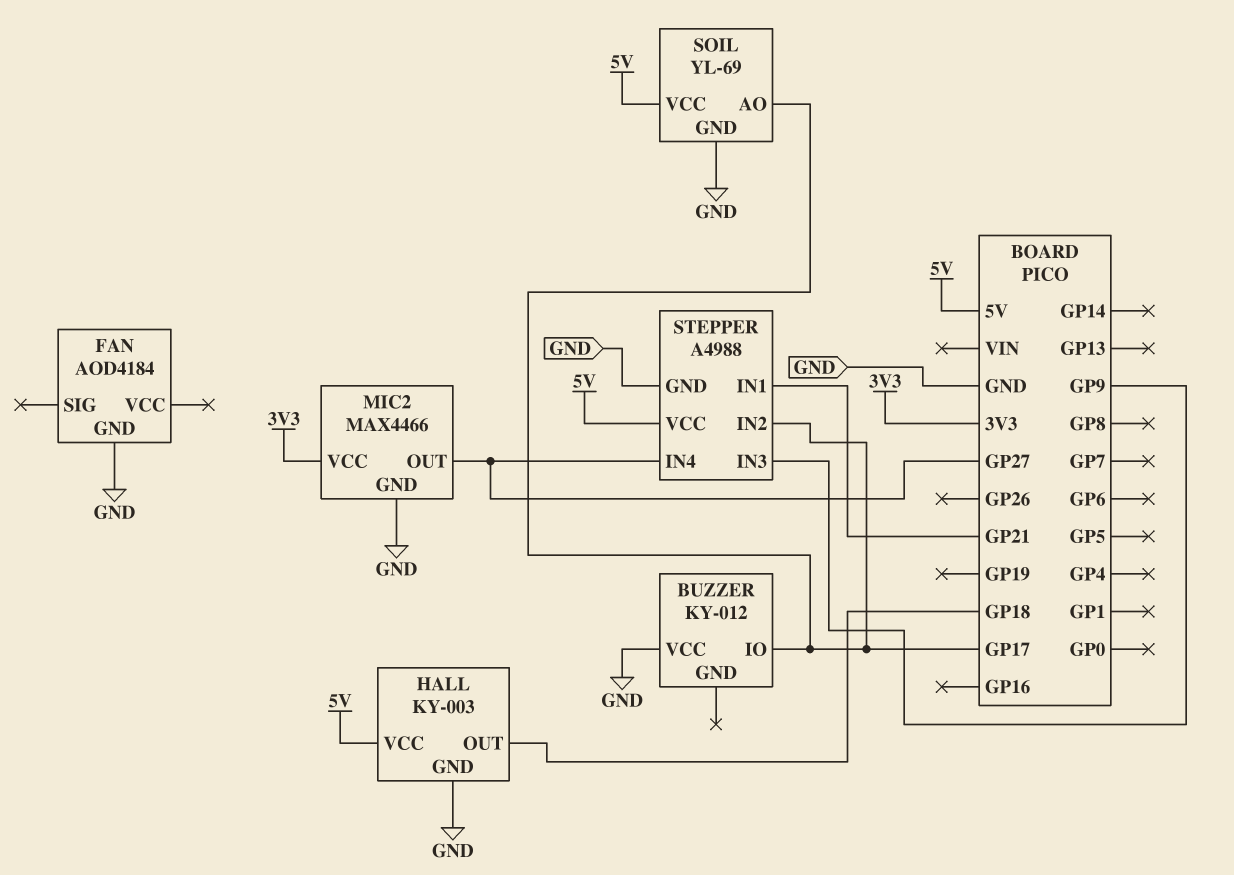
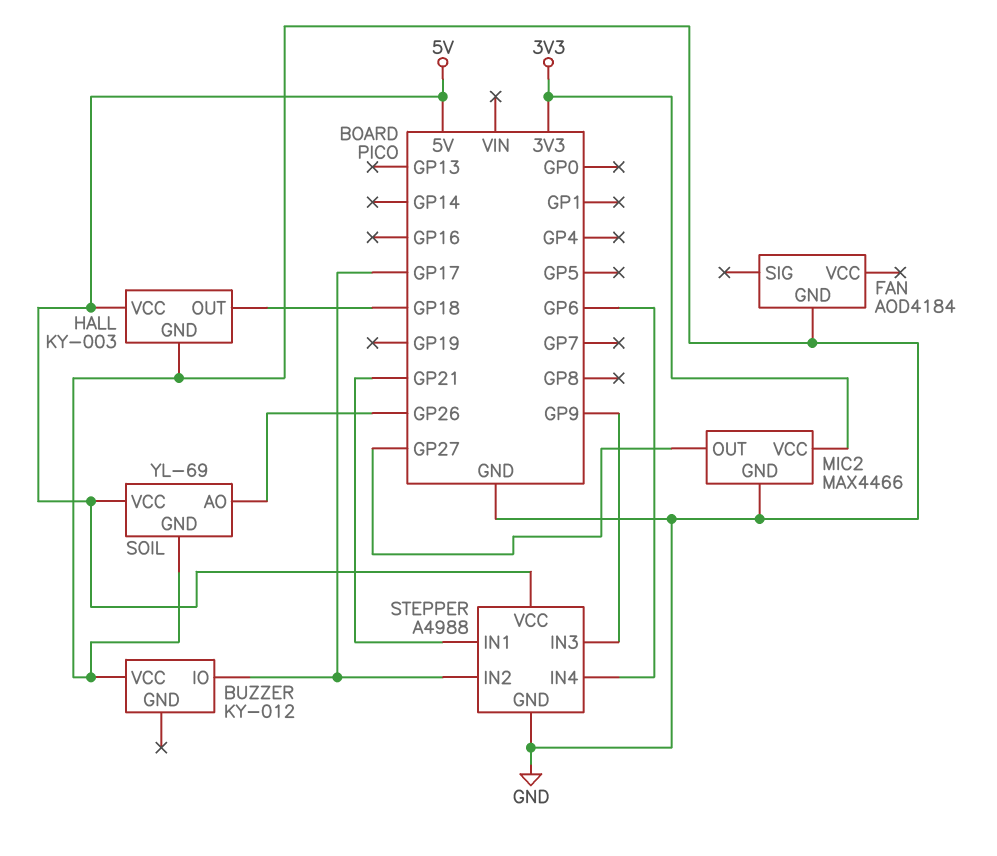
SOIL pin AO: GP17 -> GP26
STEPPER pin IN4: GP27 -> GP6

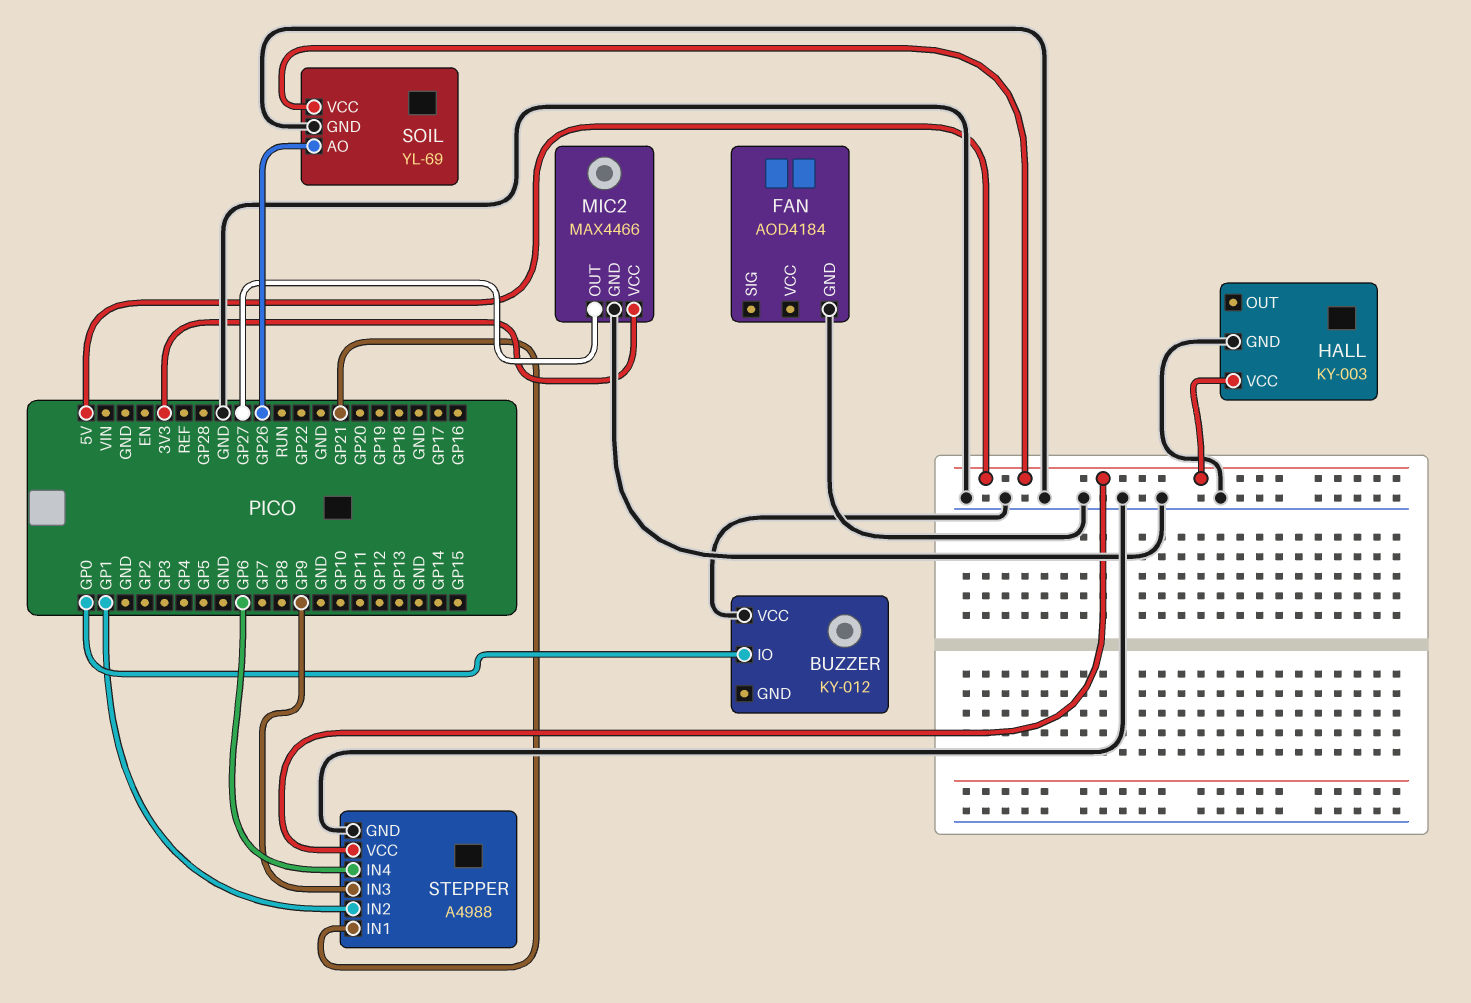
BUZZER pin IO: GP17 -> GP0
HALL pin OUT: GP18 -> none
STEPPER pin IN2: GP17 -> GP1

